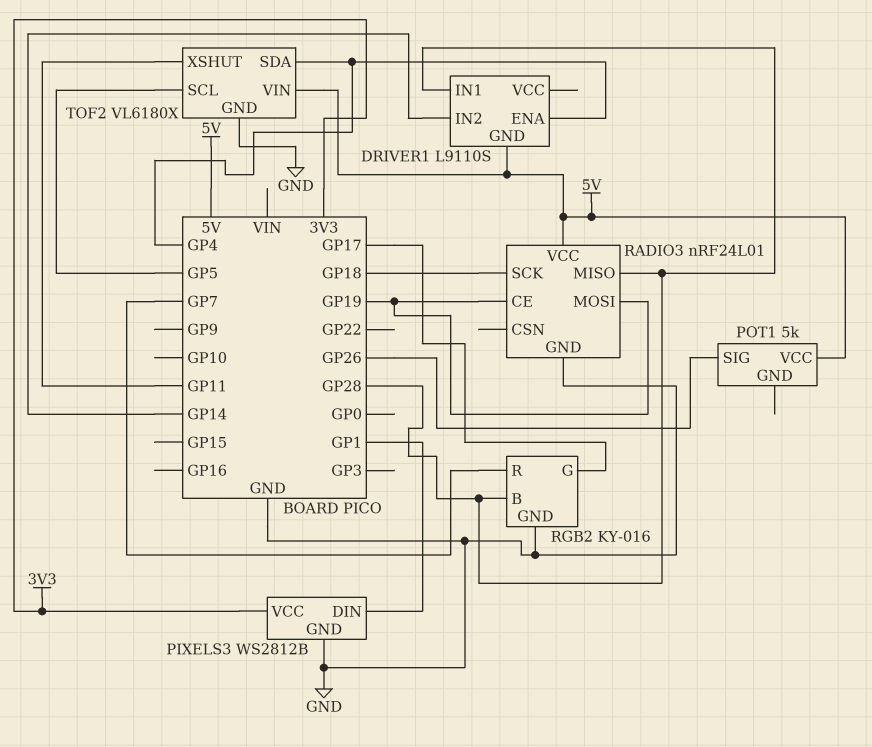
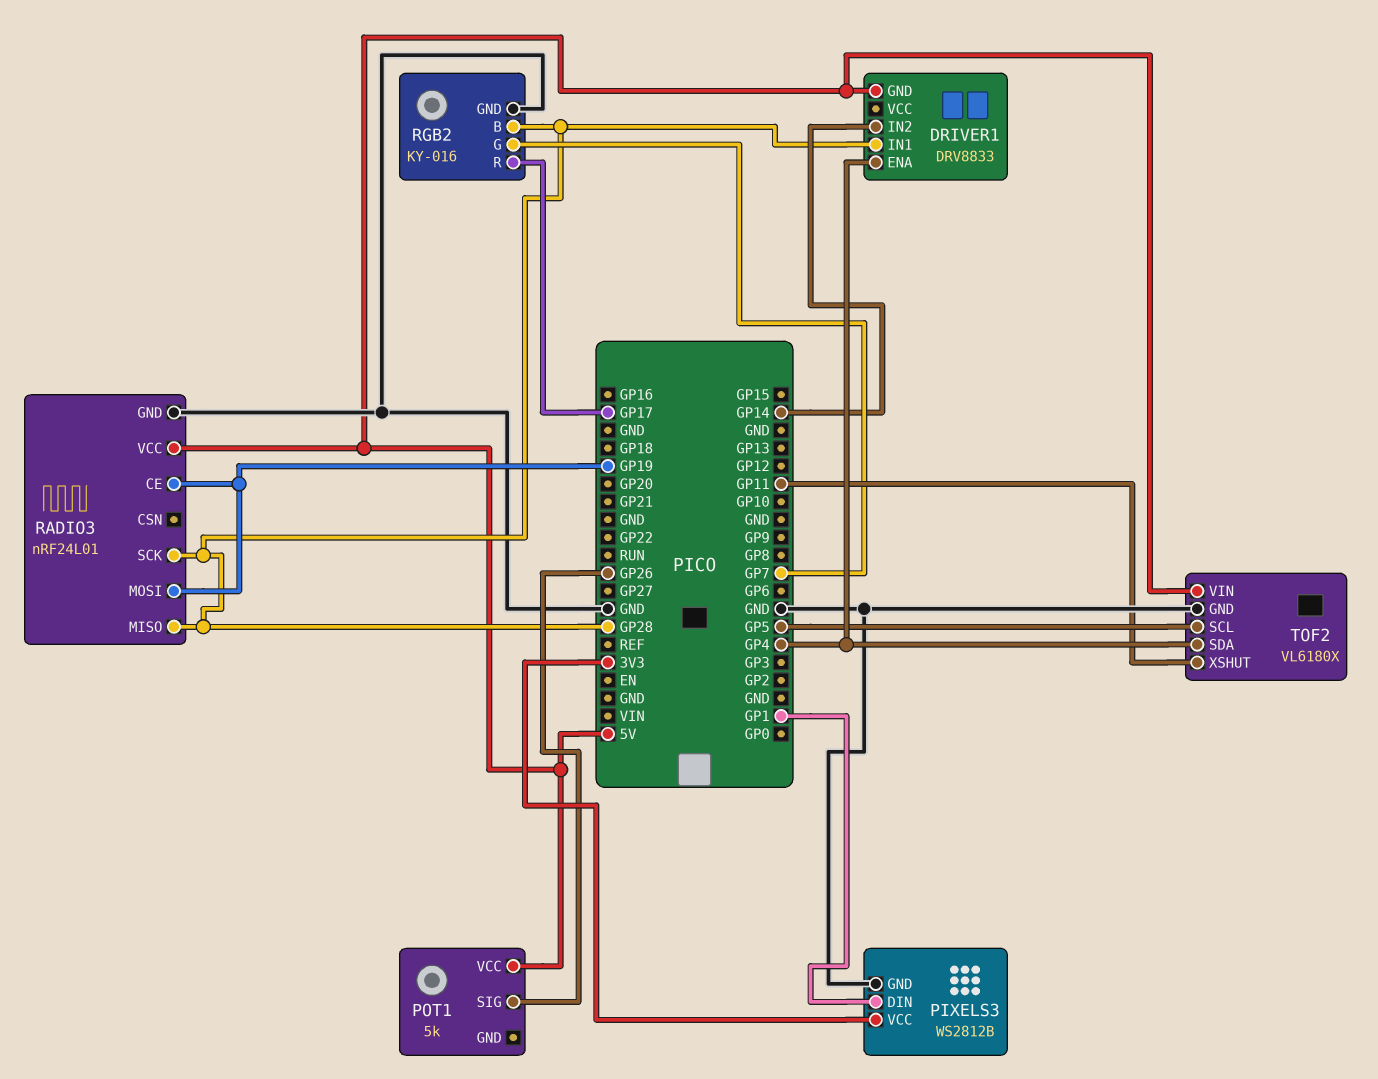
DRIVER1: L9110S -> DRV8833
RADIO3 pin SCK: GP18 -> GP28
RGB2 pin G: GP17 -> GP7
RGB2 pin R: GP7 -> GP17

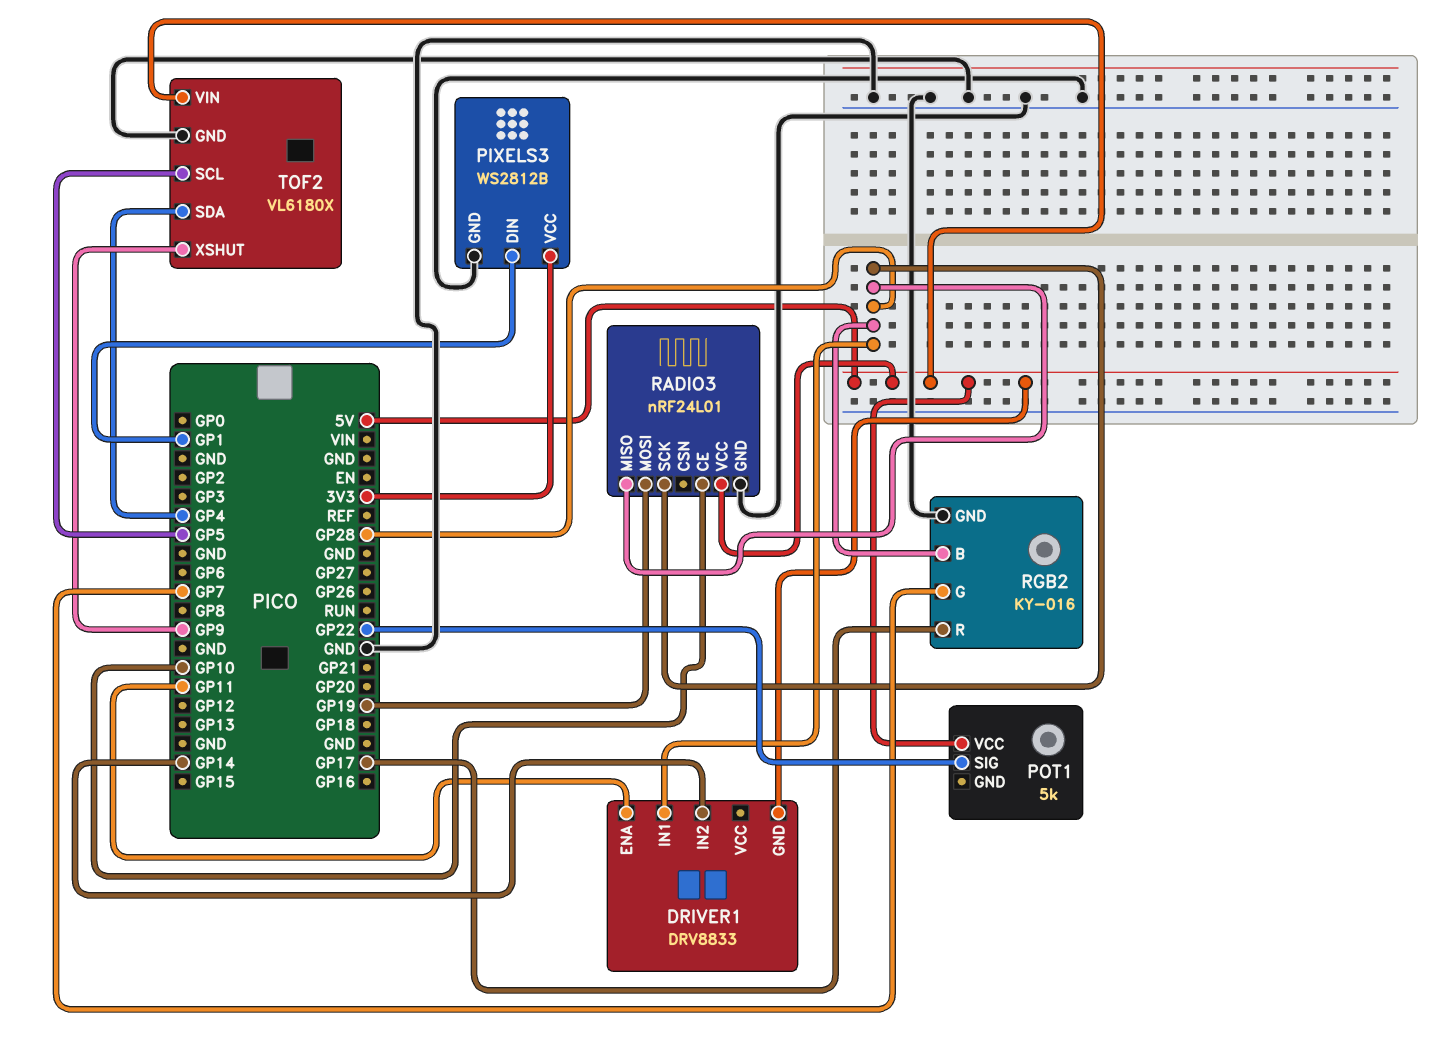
DRIVER1 pin ENA: GP4 -> GP11
POT1 pin SIG: GP26 -> GP22
RADIO3 pin CE: GP19 -> GP10
TOF2 pin XSHUT: GP11 -> GP9

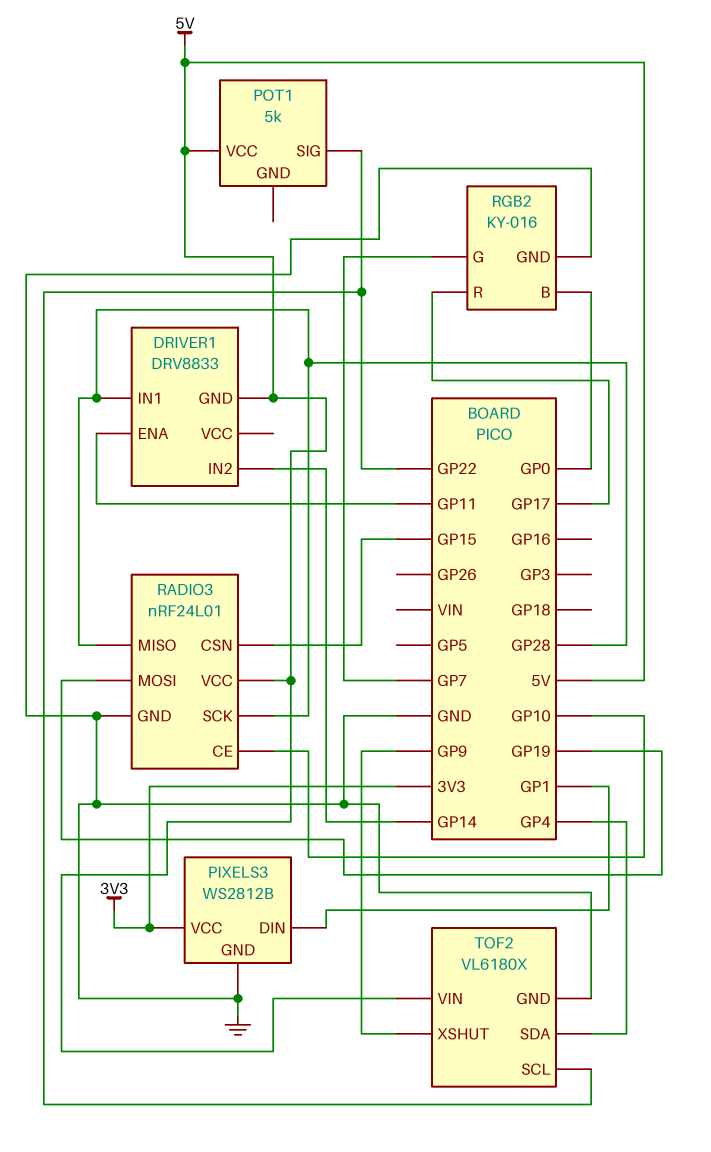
RADIO3 pin CSN: none -> GP15
RGB2 pin B: GP28 -> GP0
TOF2 pin SCL: GP5 -> GP22

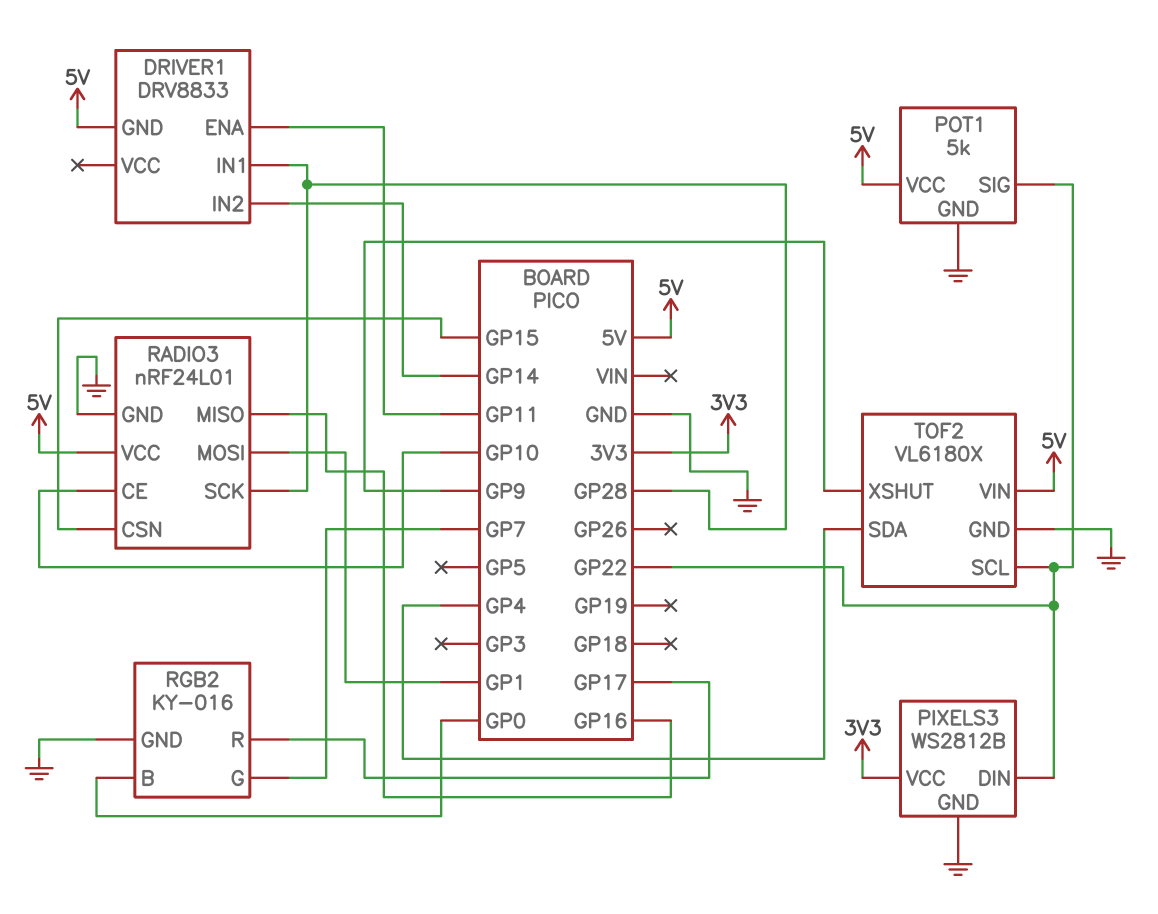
PIXELS3 pin DIN: GP1 -> GP22
POT1 pin GND: none -> GND
RADIO3 pin MISO: GP28 -> GP16
RADIO3 pin MOSI: GP19 -> GP1

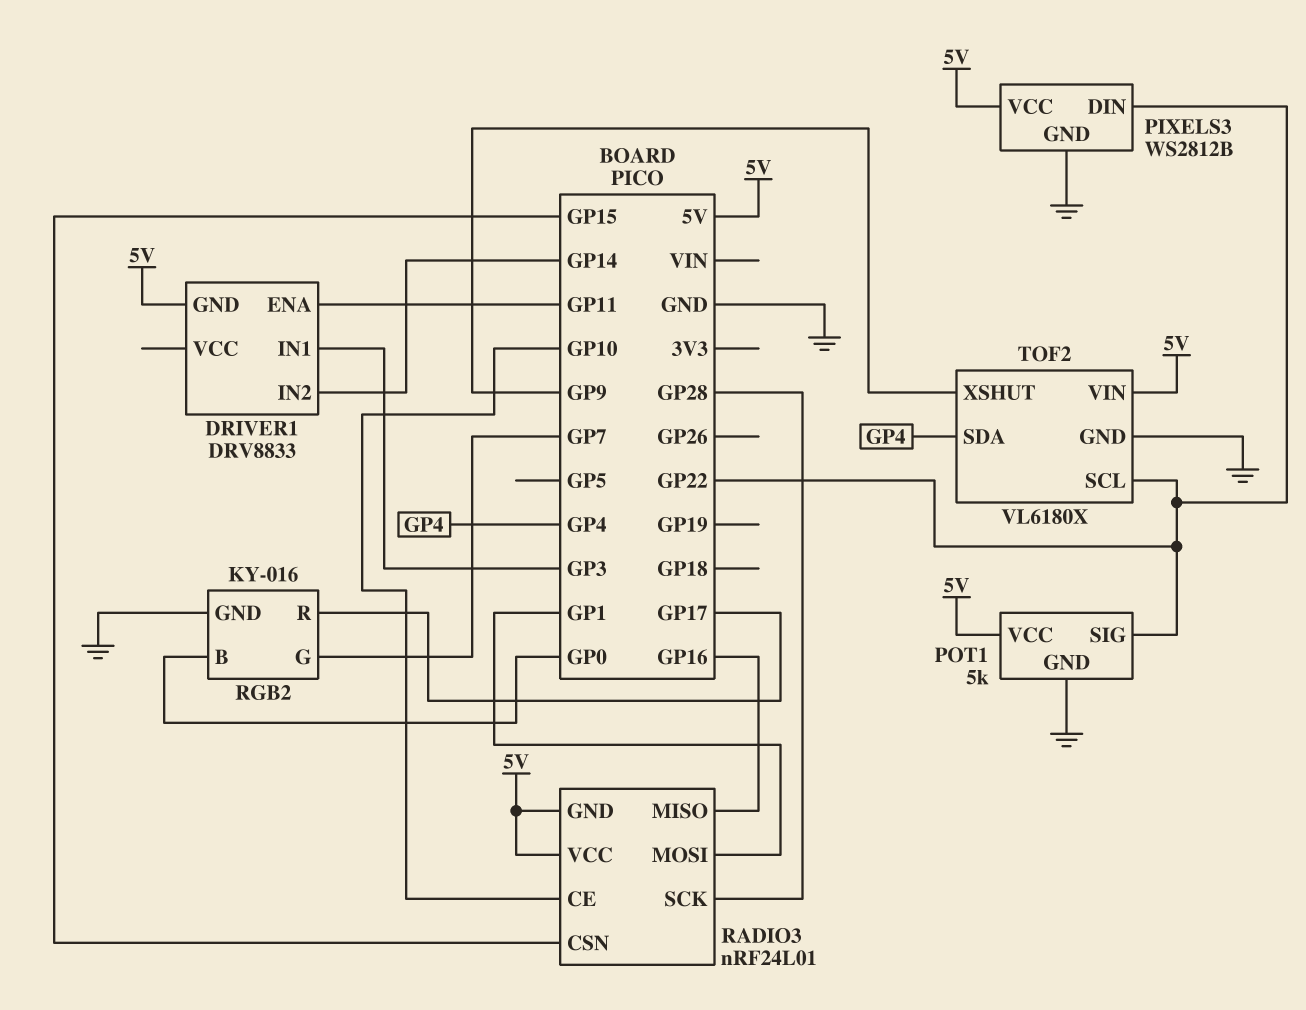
DRIVER1 pin IN1: GP28 -> GP3
PIXELS3 pin VCC: 3V3 -> 5V
RADIO3 pin GND: GND -> 5V

